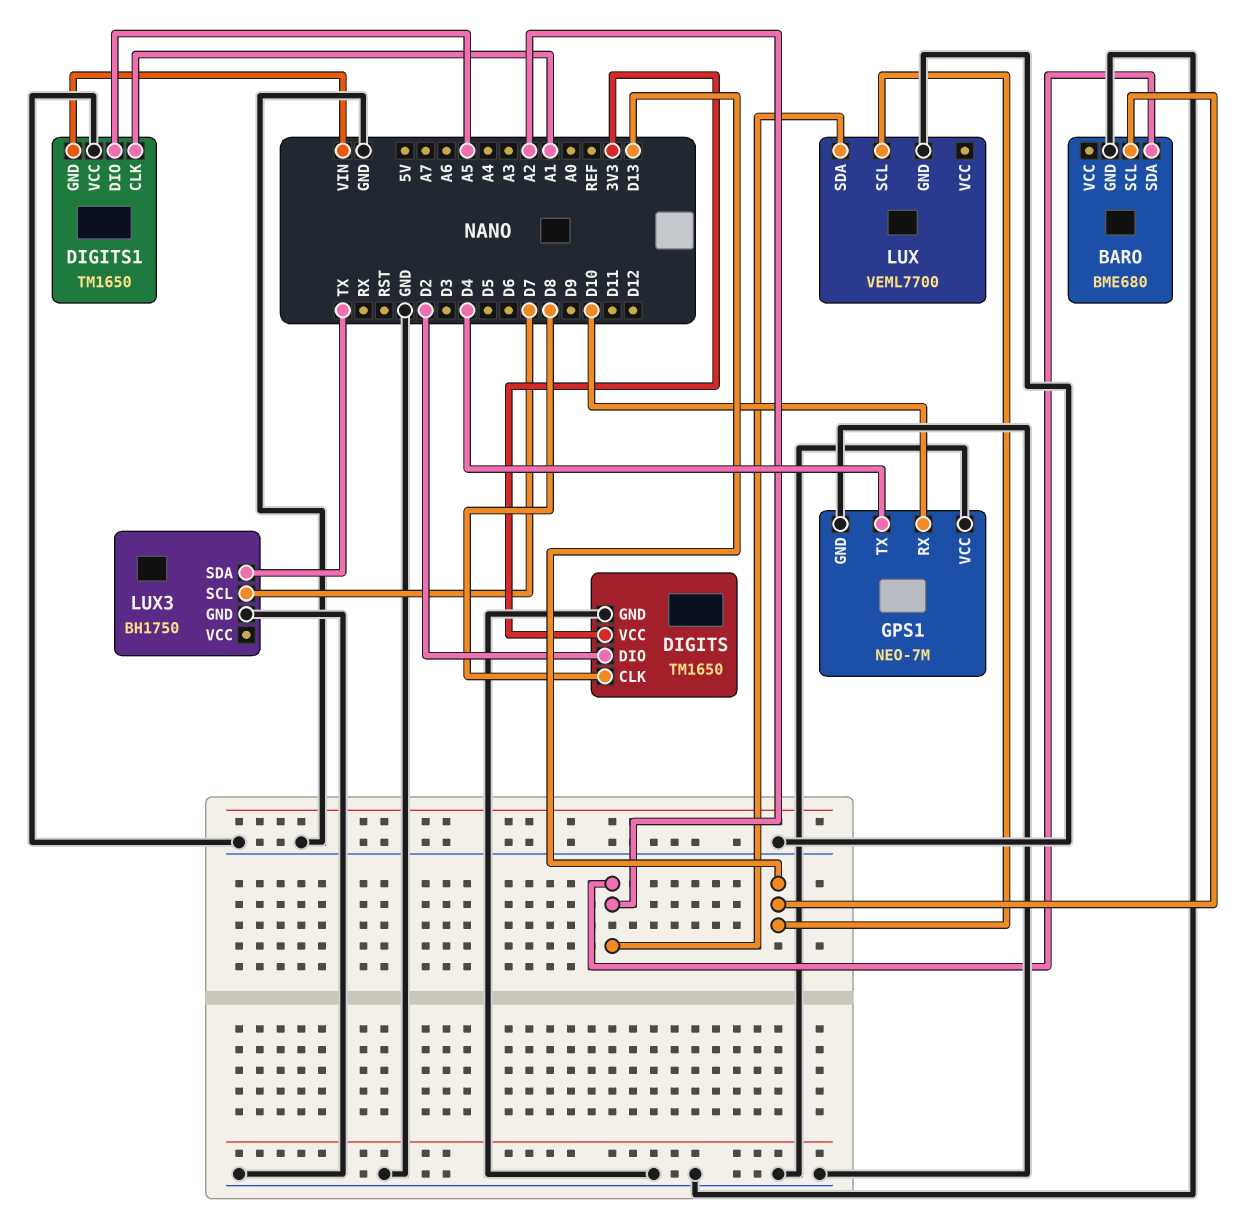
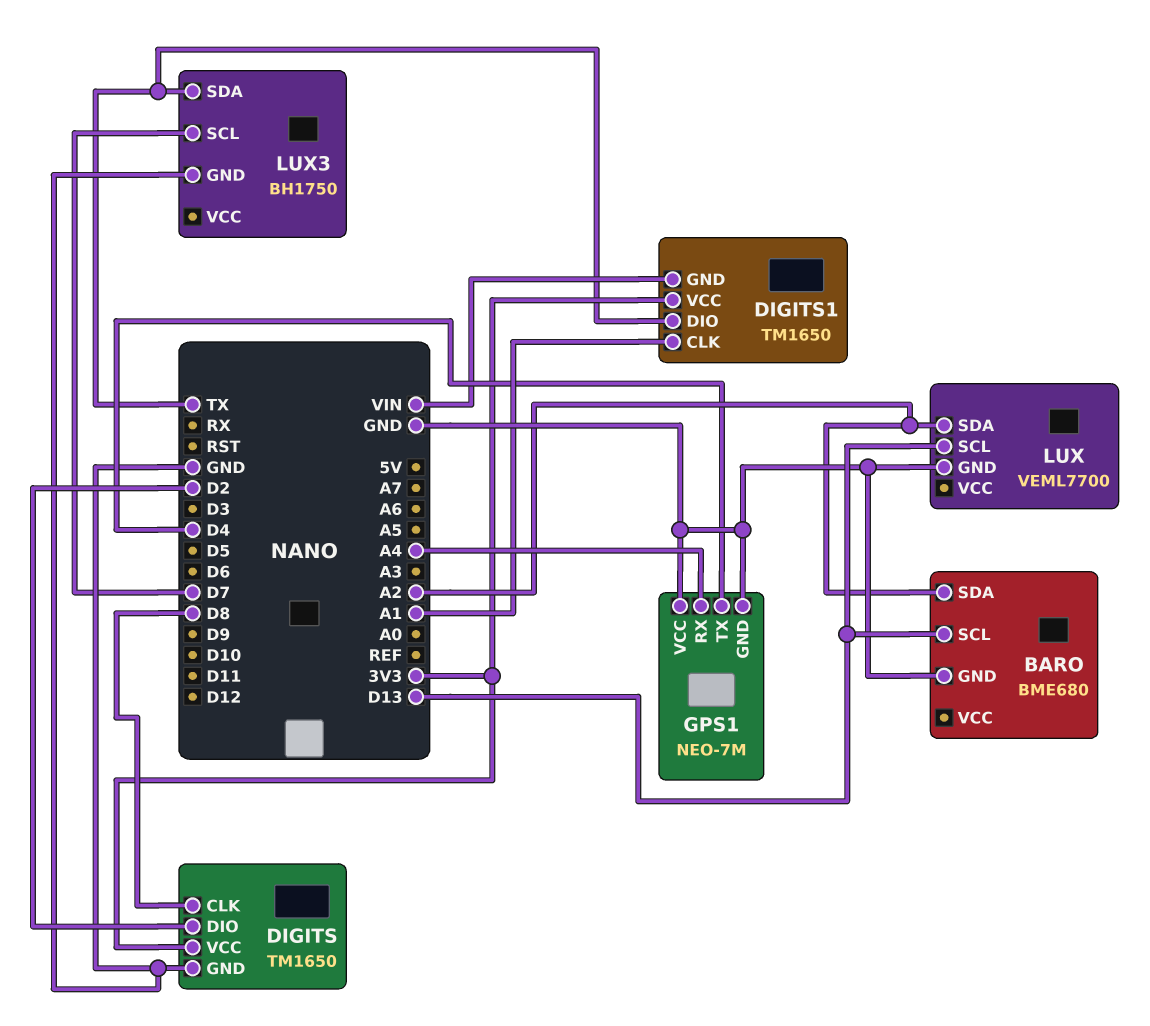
DIGITS1 pin DIO: A5 -> TX
DIGITS1 pin VCC: GND -> 3V3
GPS1 pin RX: D10 -> A4

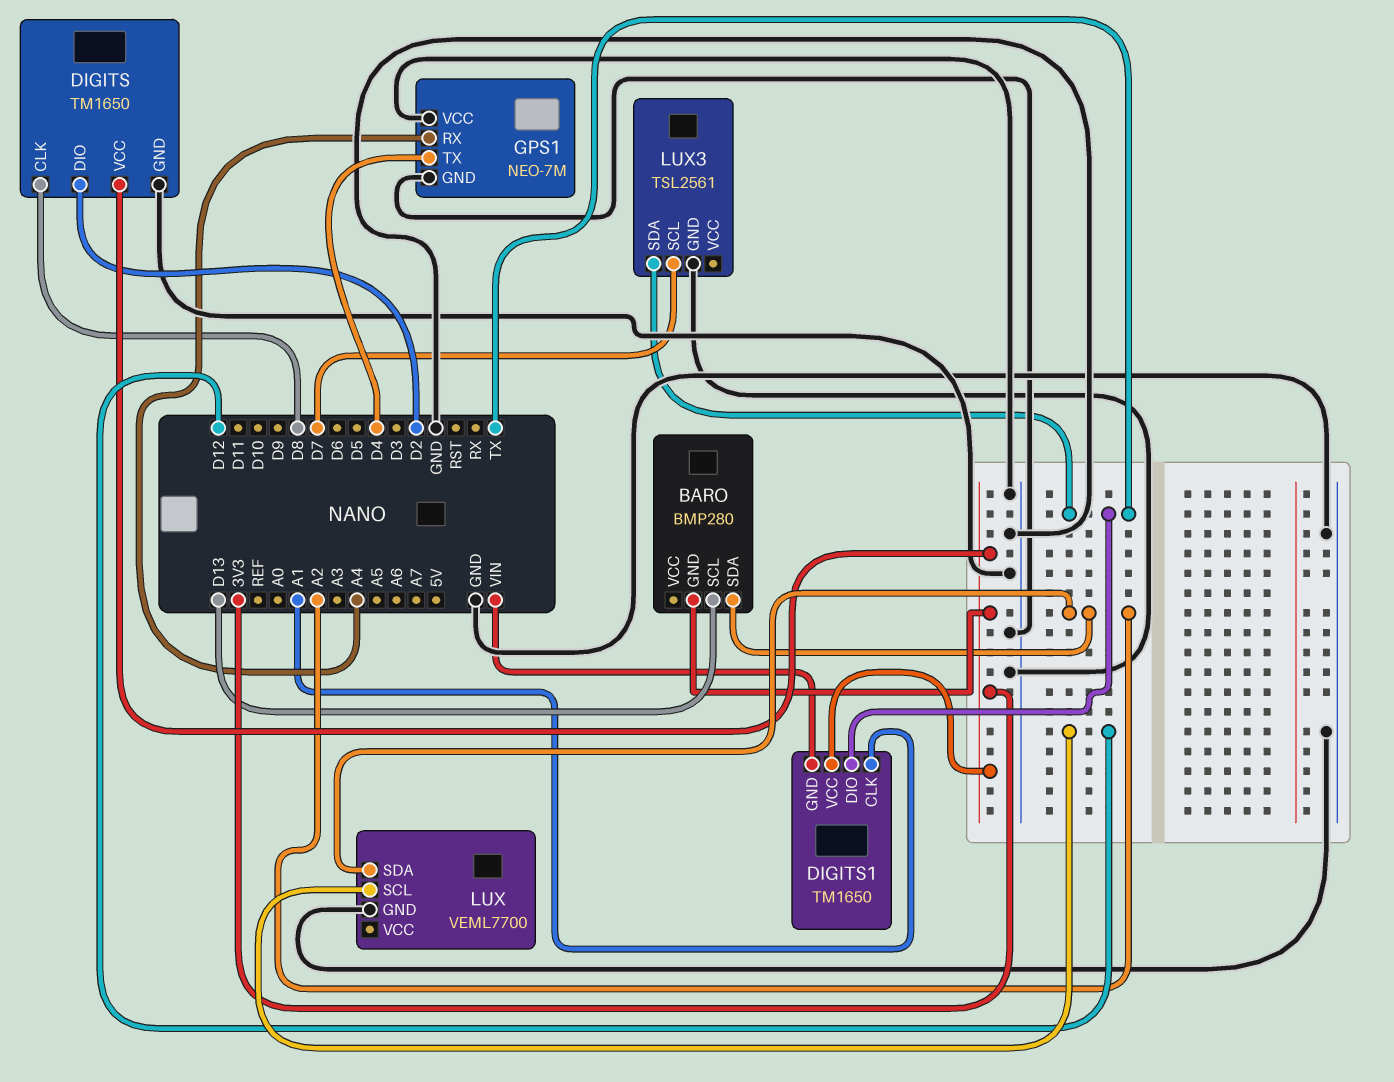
BARO: BME680 -> BMP280
BARO pin GND: GND -> 3V3
LUX pin SCL: D13 -> D12
LUX3: BH1750 -> TSL2561

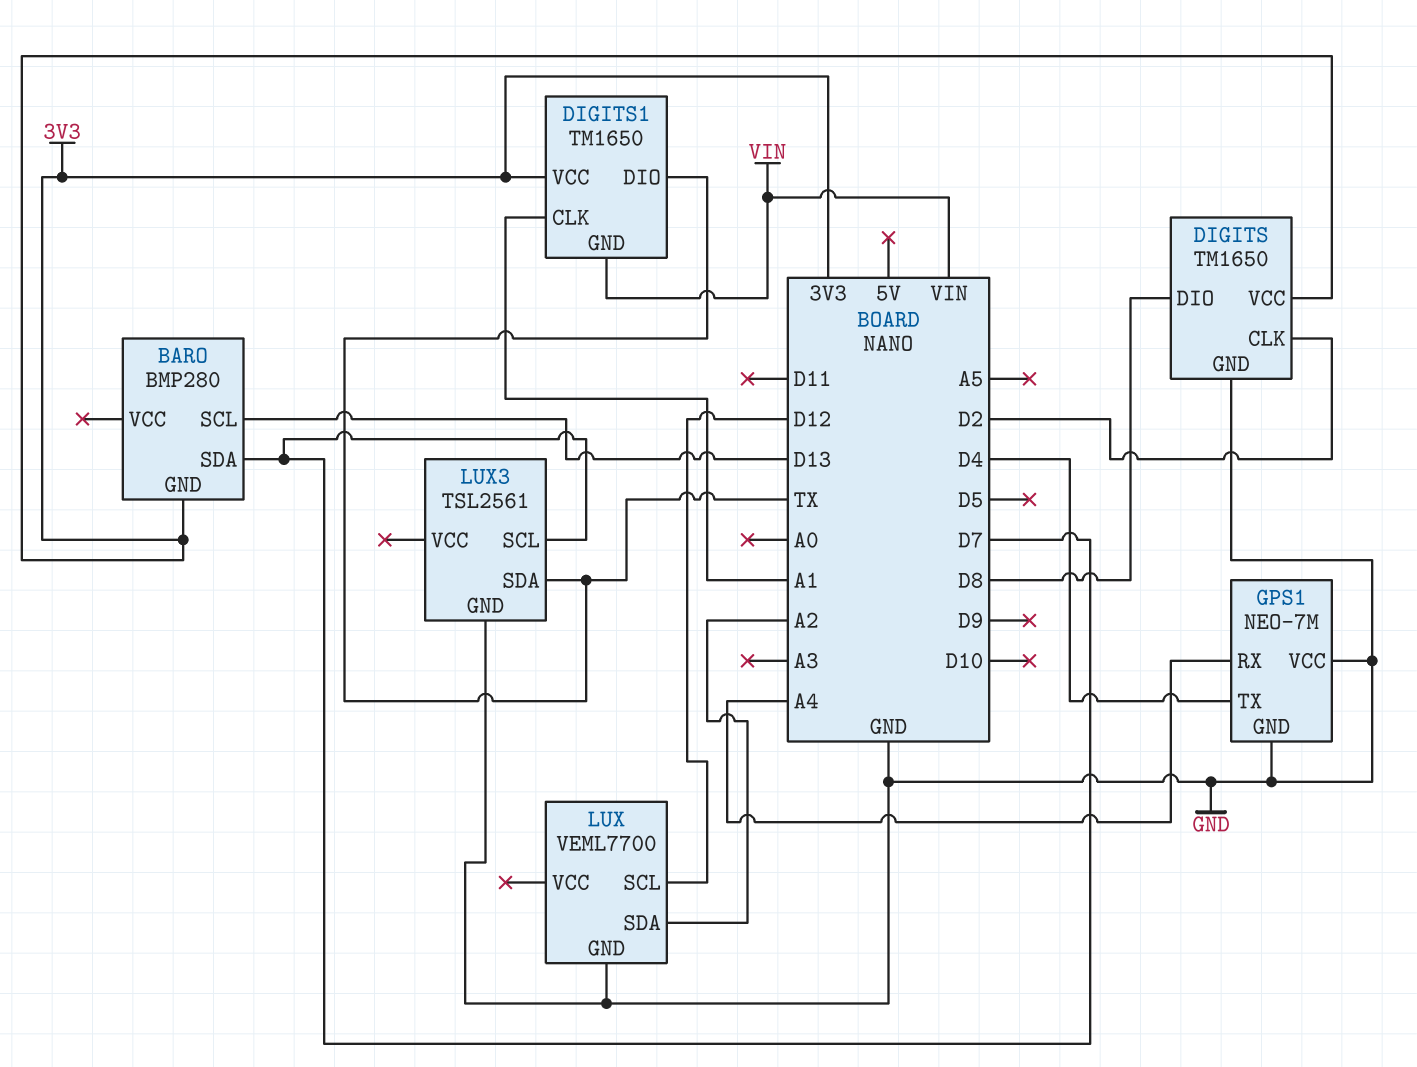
BARO pin SDA: A2 -> D7
DIGITS pin CLK: D8 -> D2
DIGITS pin DIO: D2 -> D8

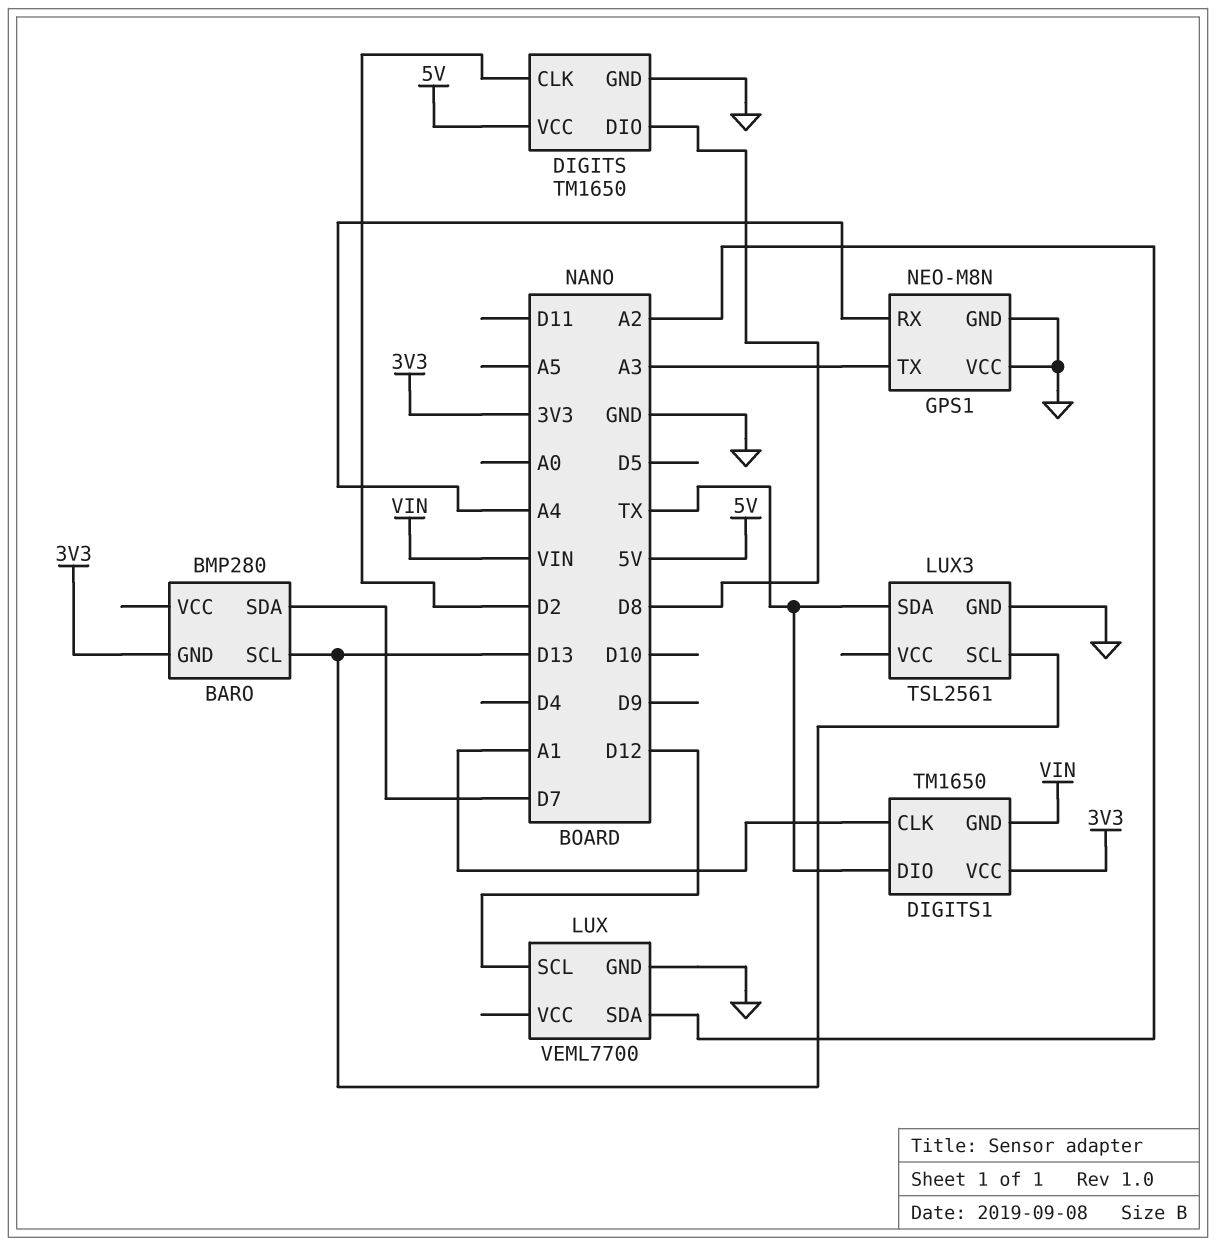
DIGITS pin VCC: 3V3 -> 5V
GPS1: NEO-7M -> NEO-M8N
GPS1 pin TX: D4 -> A3
LUX3 pin SCL: D7 -> D13

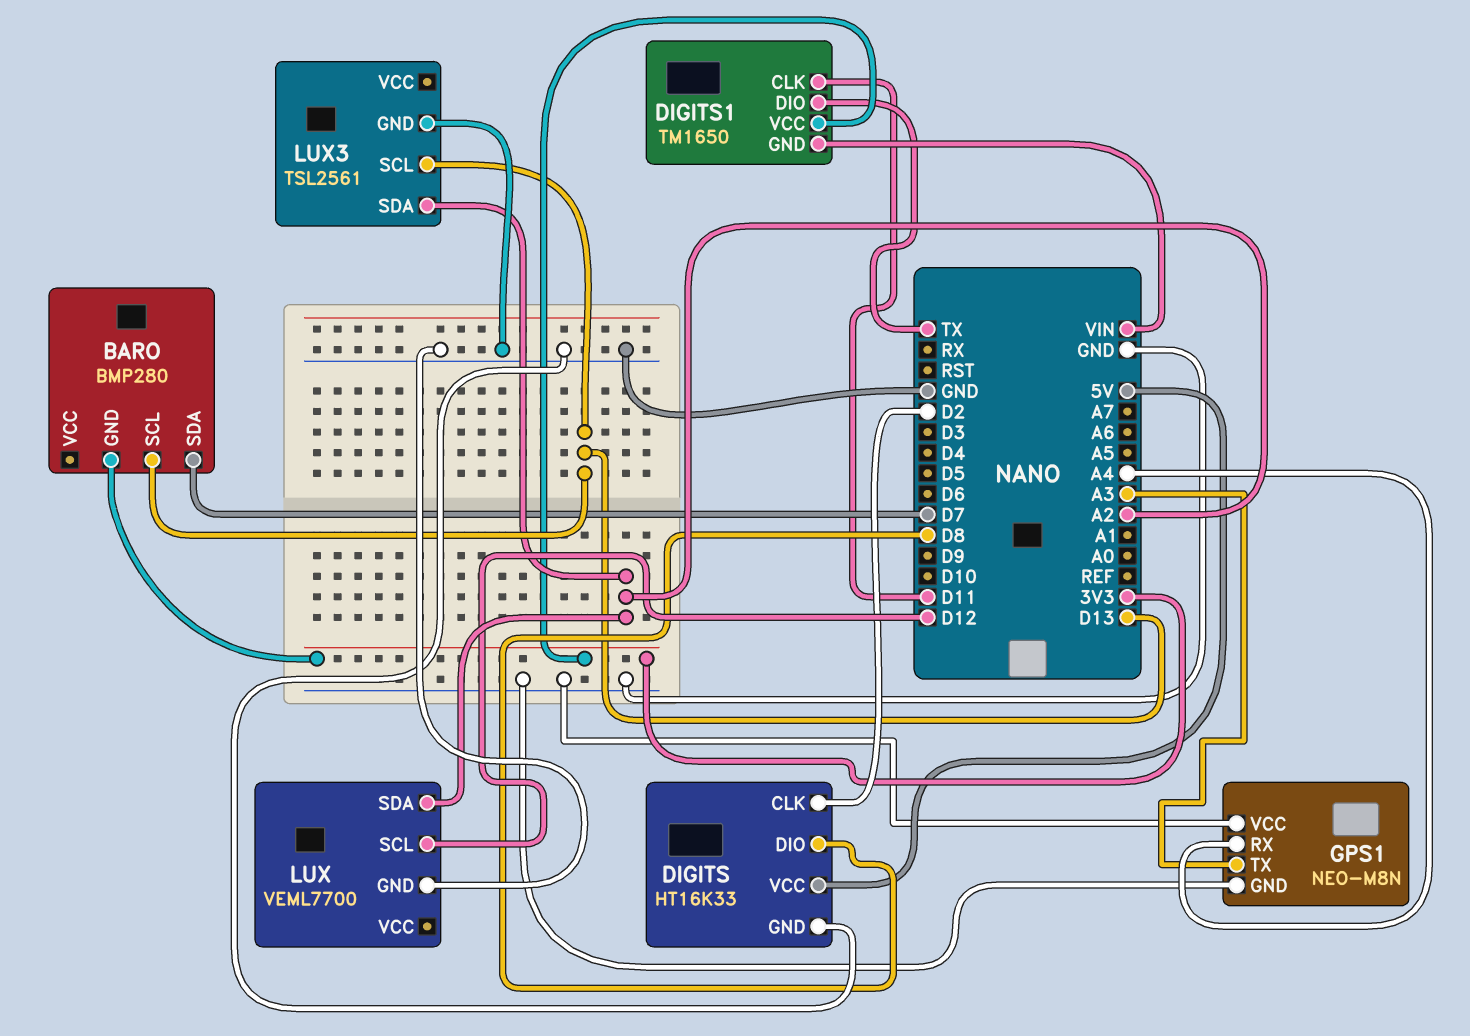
DIGITS: TM1650 -> HT16K33
DIGITS1 pin CLK: A1 -> D11
LUX3 pin SDA: TX -> A2

